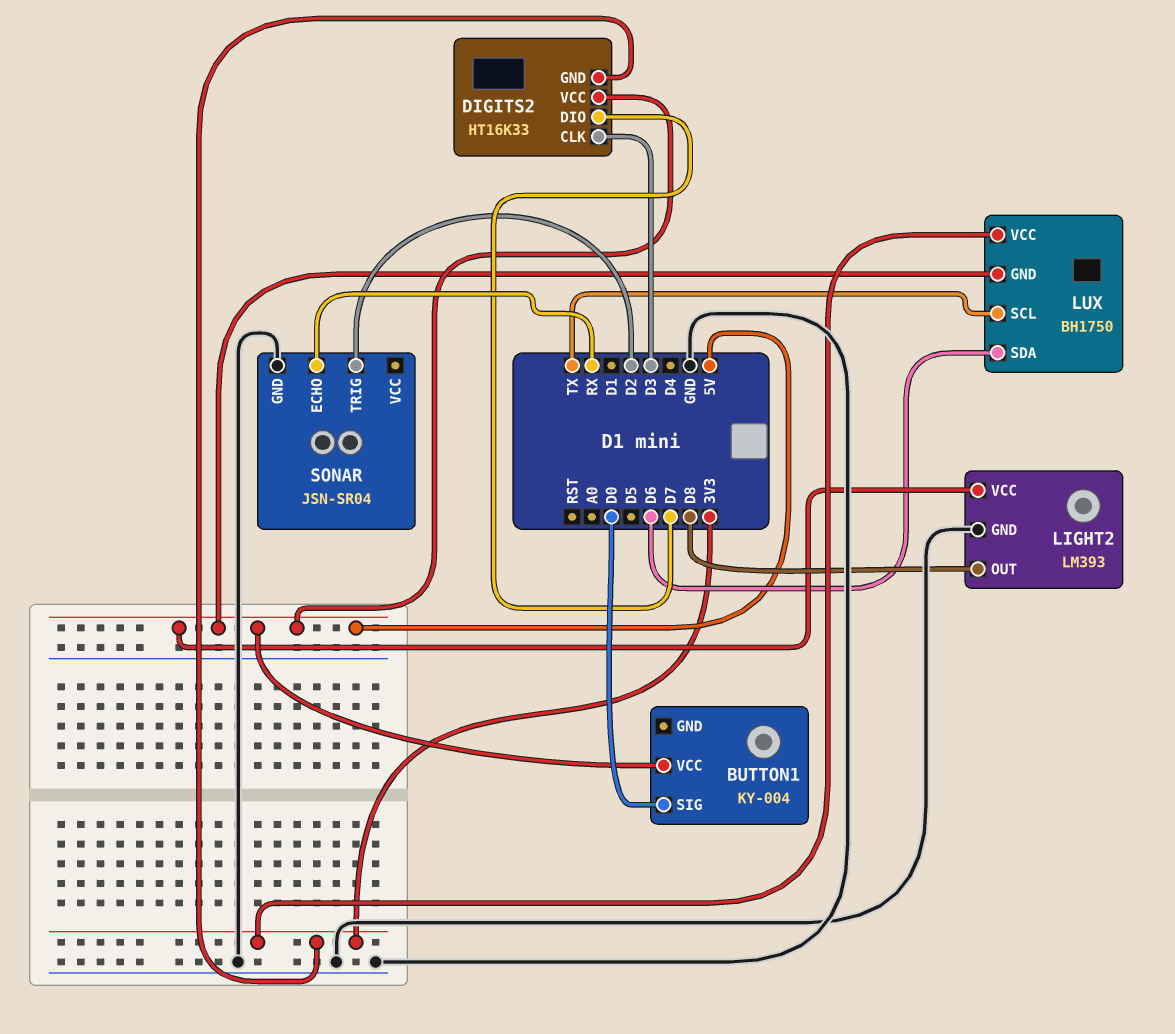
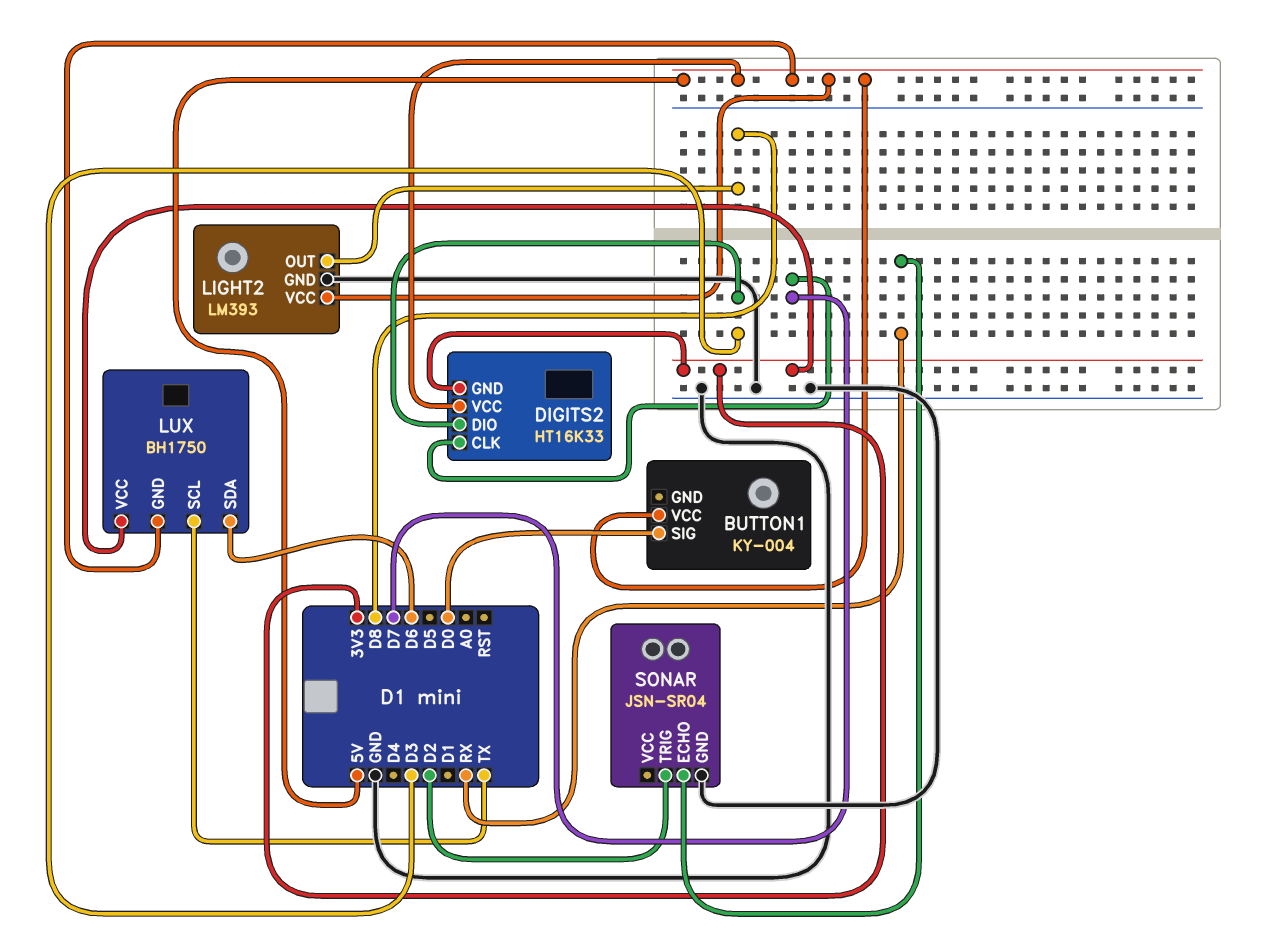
DIGITS2 pin CLK: D3 -> D7
DIGITS2 pin DIO: D7 -> D3

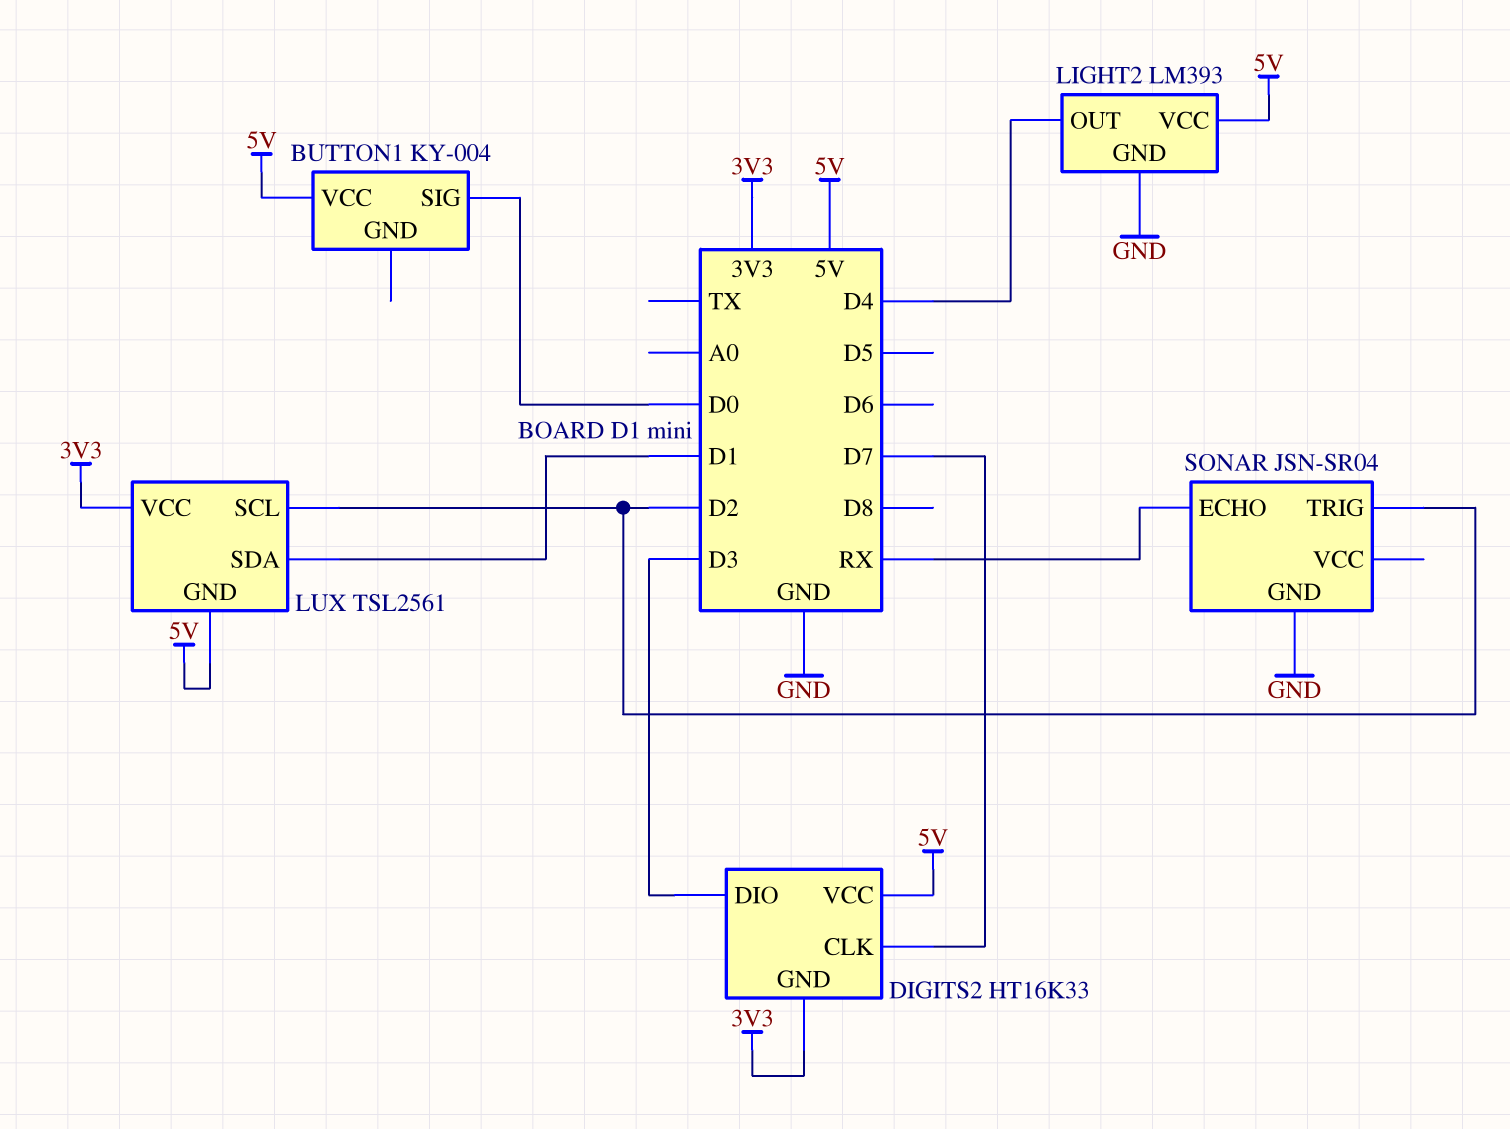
LIGHT2 pin OUT: D8 -> D4
LUX: BH1750 -> TSL2561
LUX pin SCL: TX -> D2
LUX pin SDA: D6 -> D1

